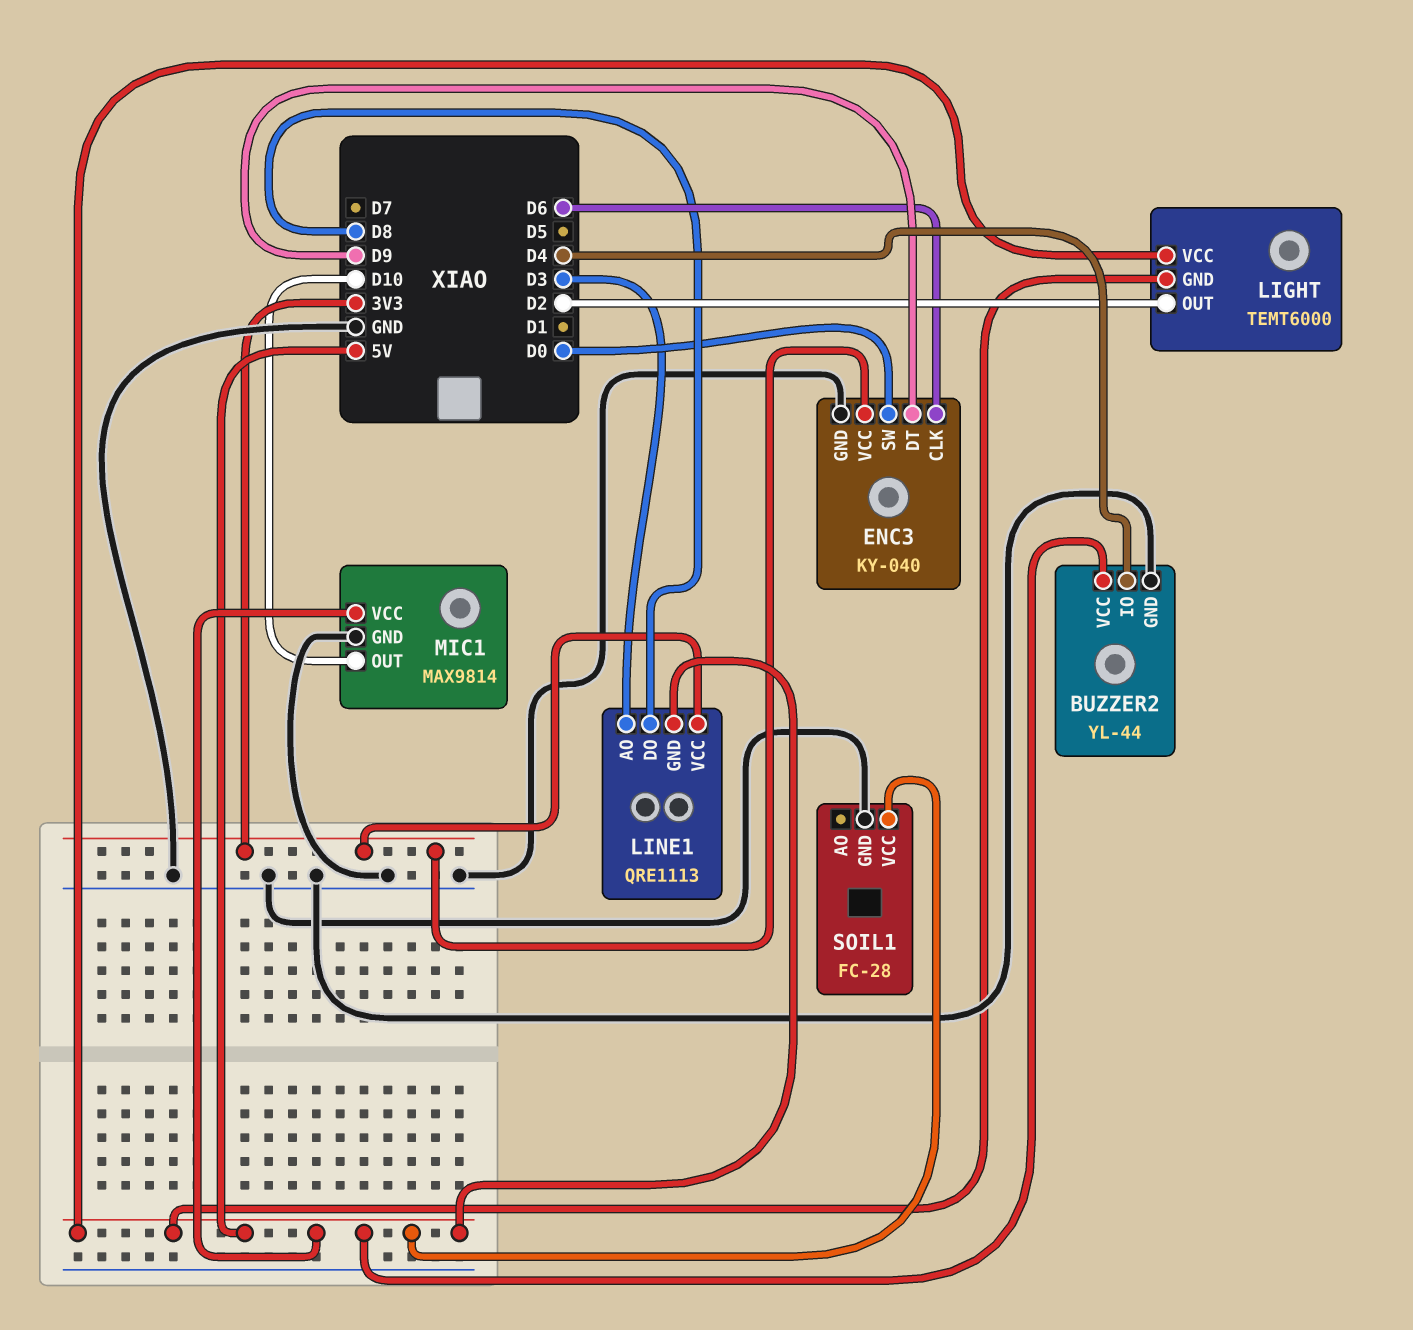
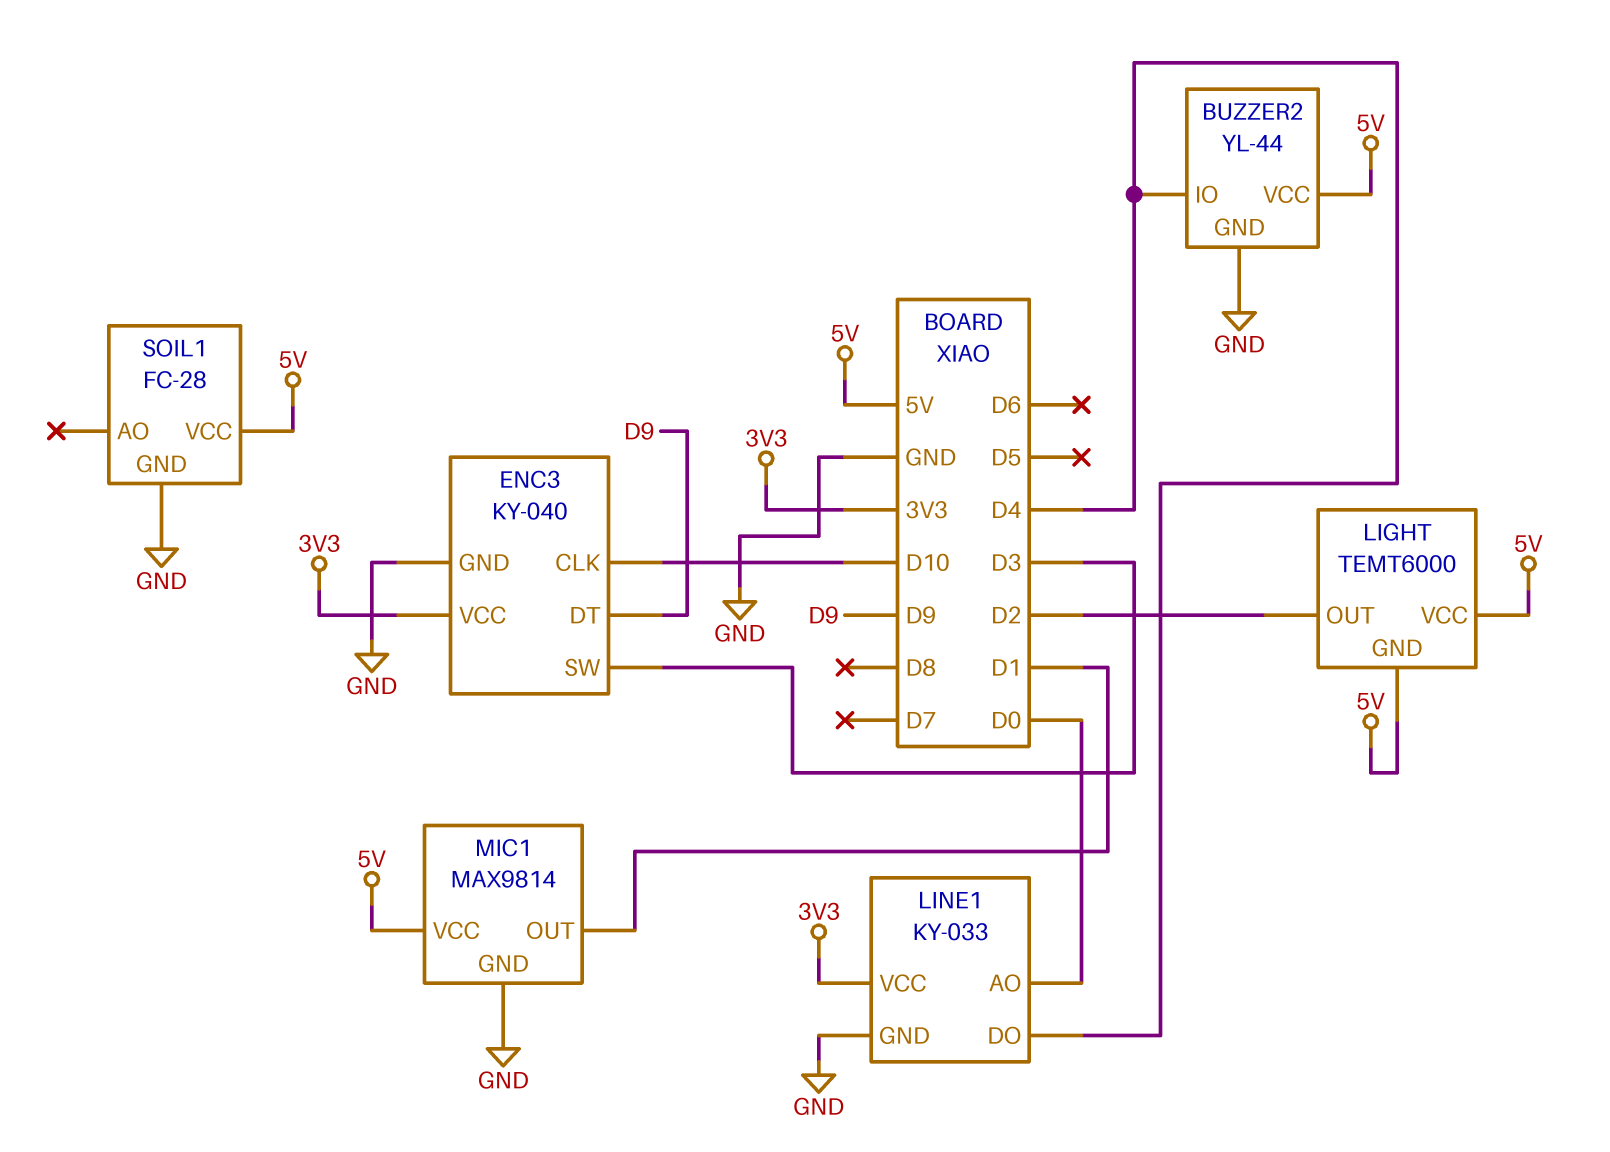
ENC3 pin CLK: D6 -> D10
ENC3 pin SW: D0 -> D3
LINE1: QRE1113 -> KY-033
LINE1 pin AO: D3 -> D0
LINE1 pin DO: D8 -> D4
LINE1 pin GND: 5V -> GND
MIC1 pin OUT: D10 -> D1

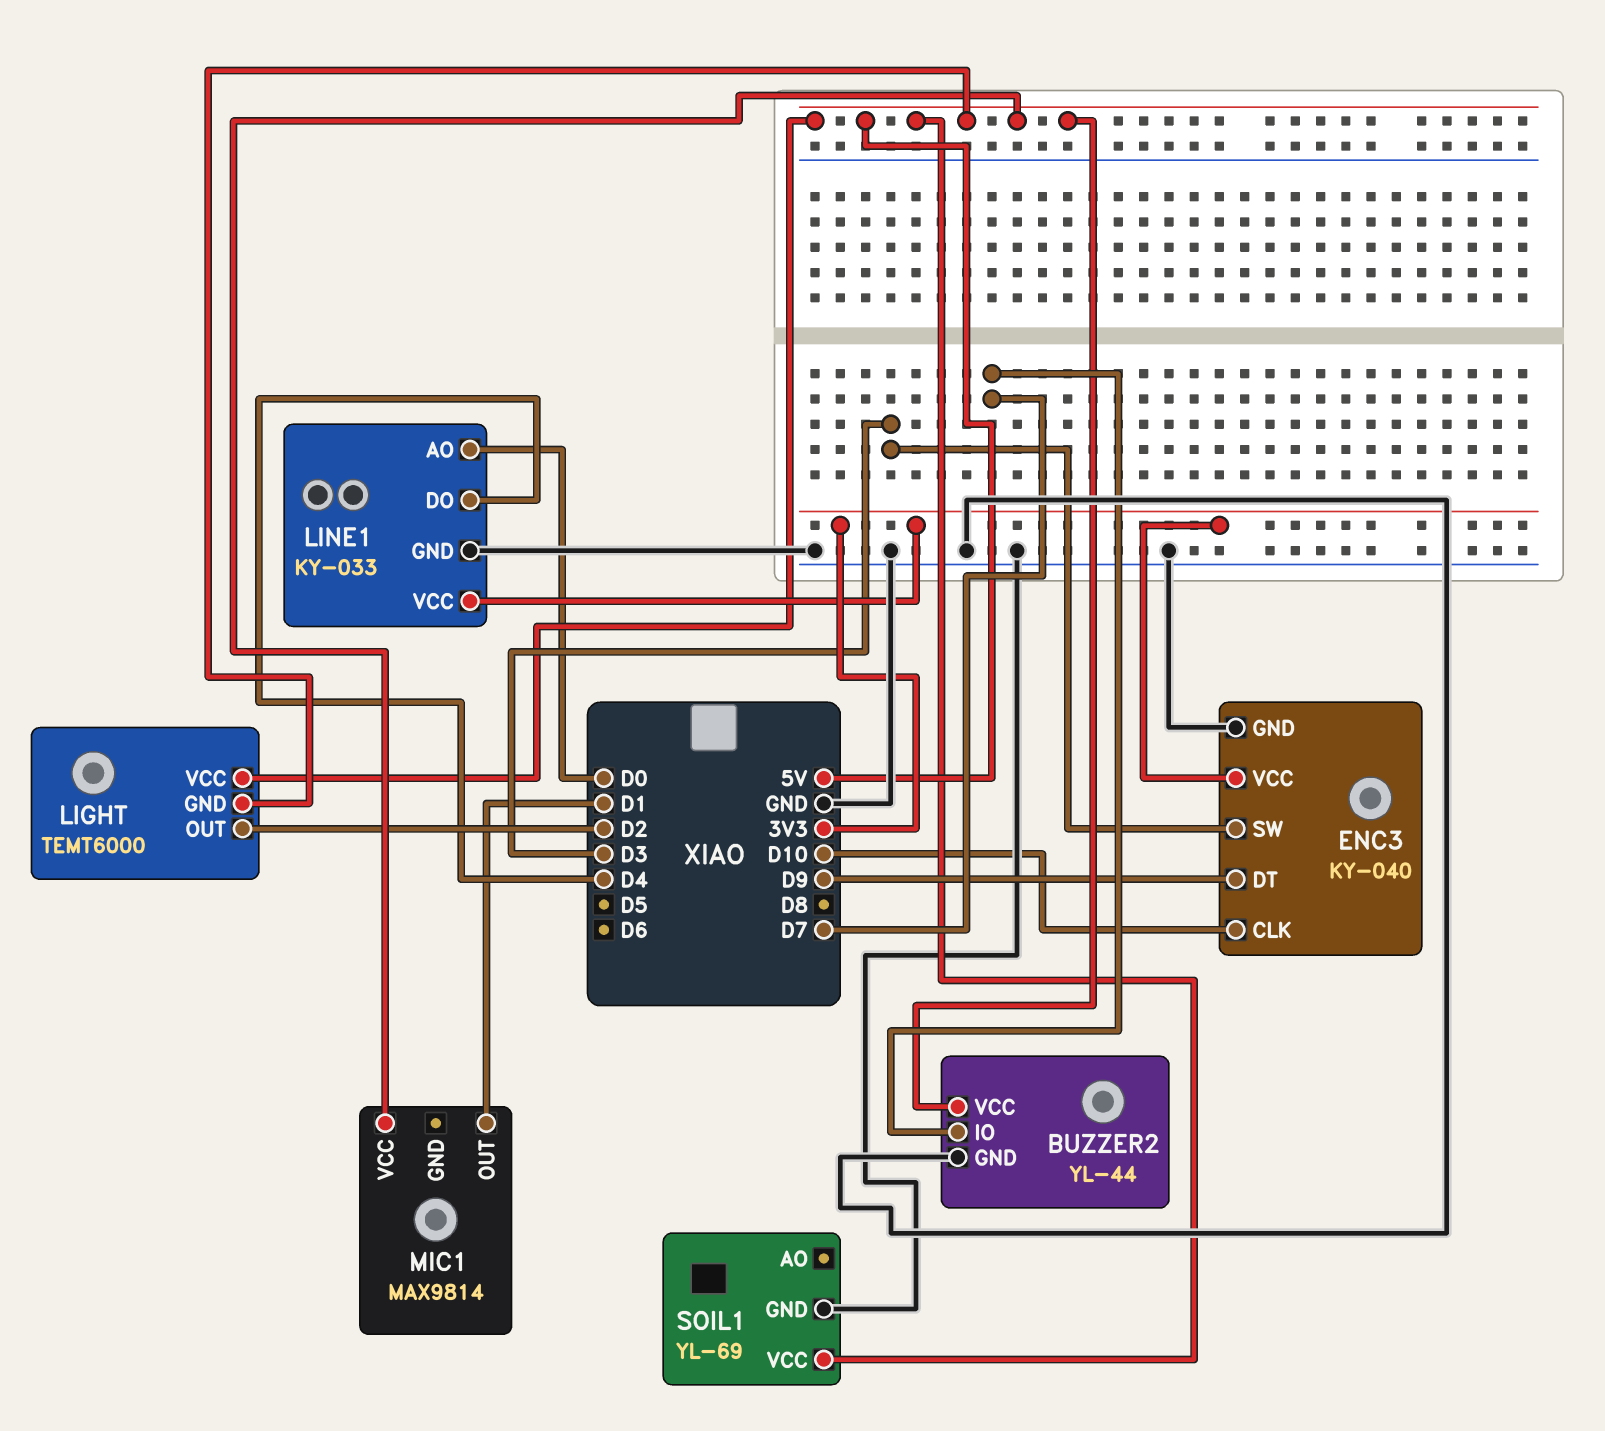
BUZZER2 pin IO: D4 -> D7
MIC1 pin GND: GND -> none
SOIL1: FC-28 -> YL-69

